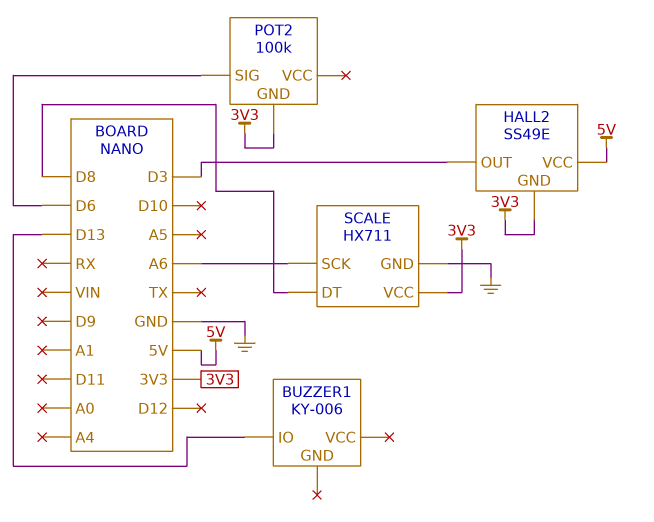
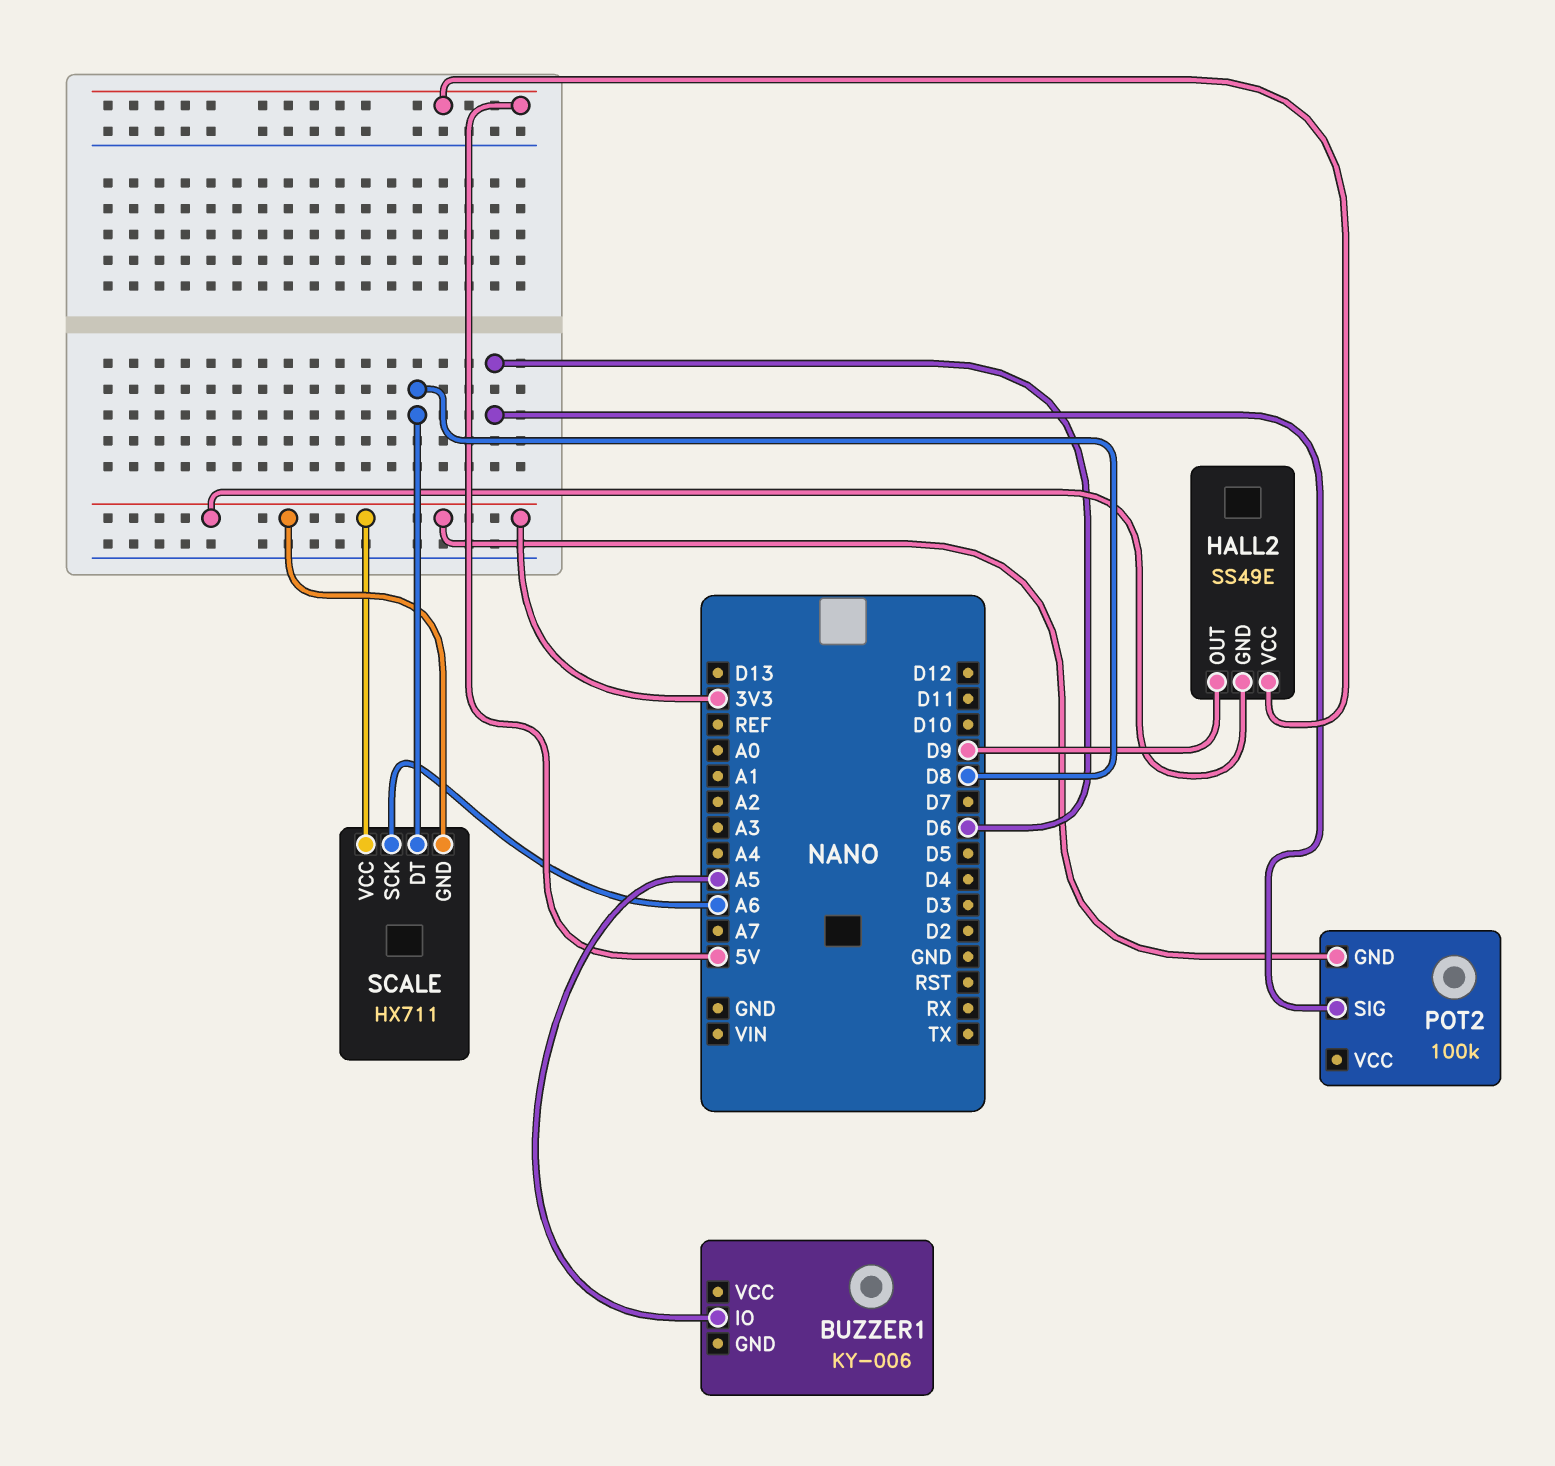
BUZZER1 pin IO: D13 -> A5
HALL2 pin OUT: D3 -> D9
SCALE pin GND: GND -> 3V3

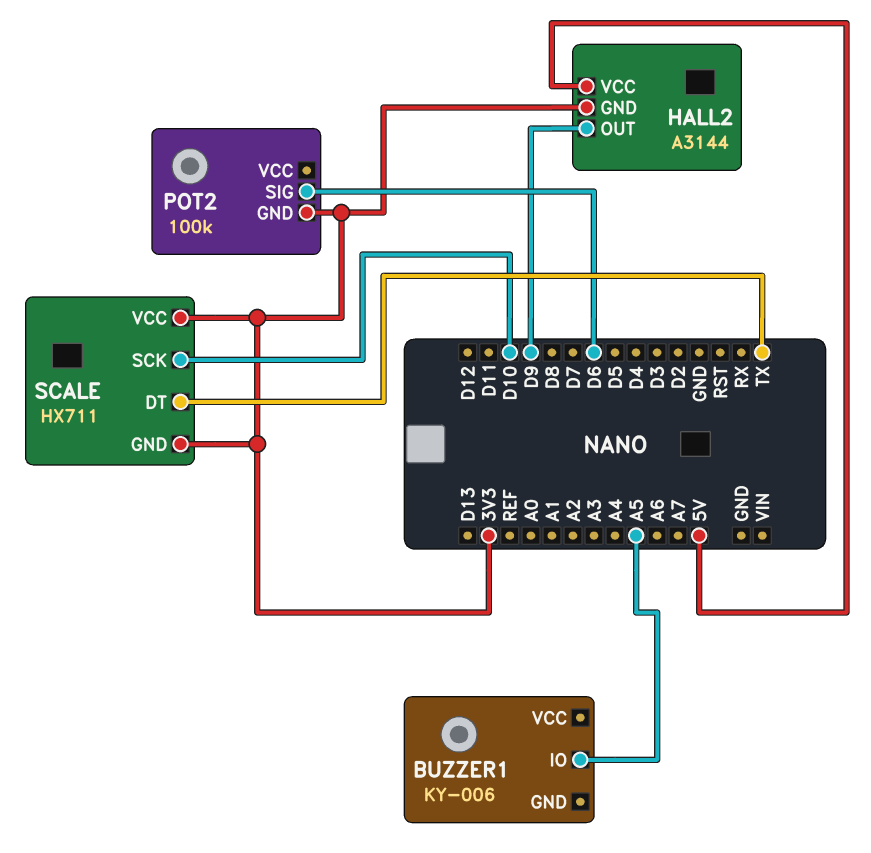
HALL2: SS49E -> A3144
SCALE pin DT: D8 -> TX
SCALE pin SCK: A6 -> D10

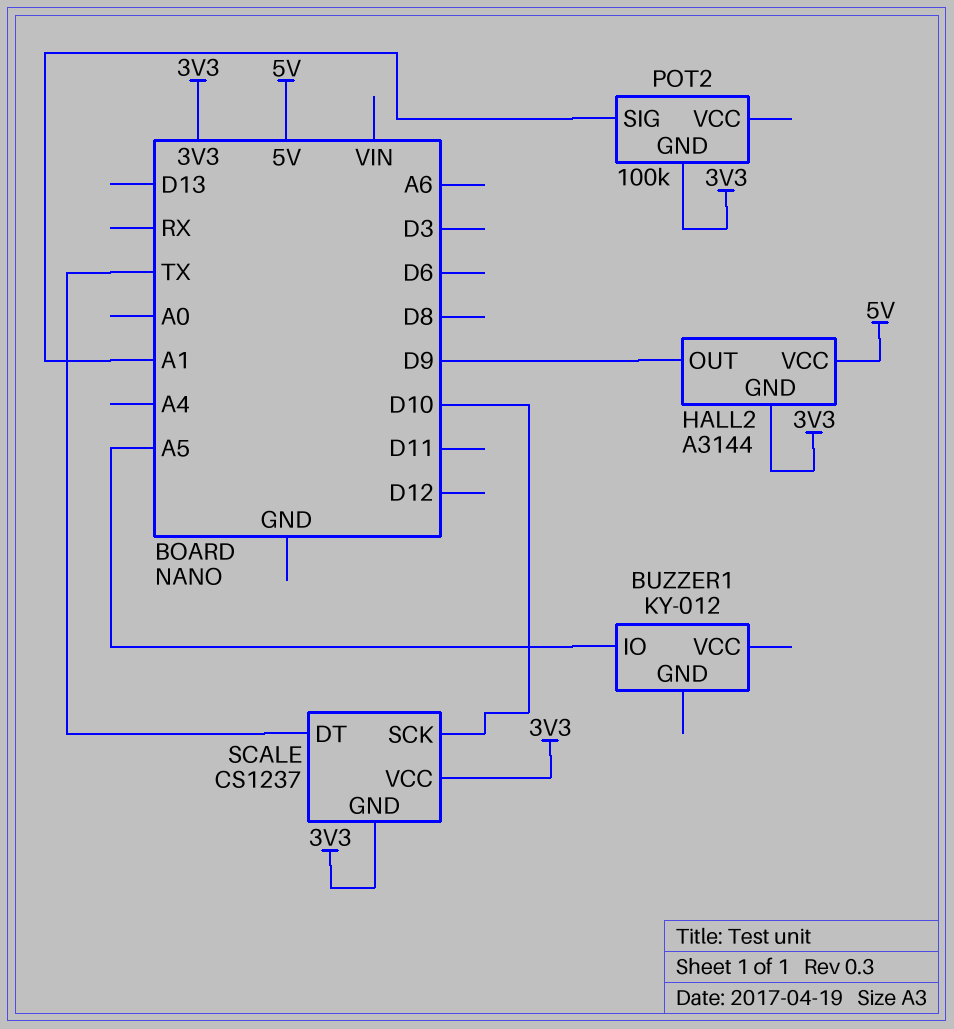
BUZZER1: KY-006 -> KY-012
POT2 pin SIG: D6 -> A1
SCALE: HX711 -> CS1237

